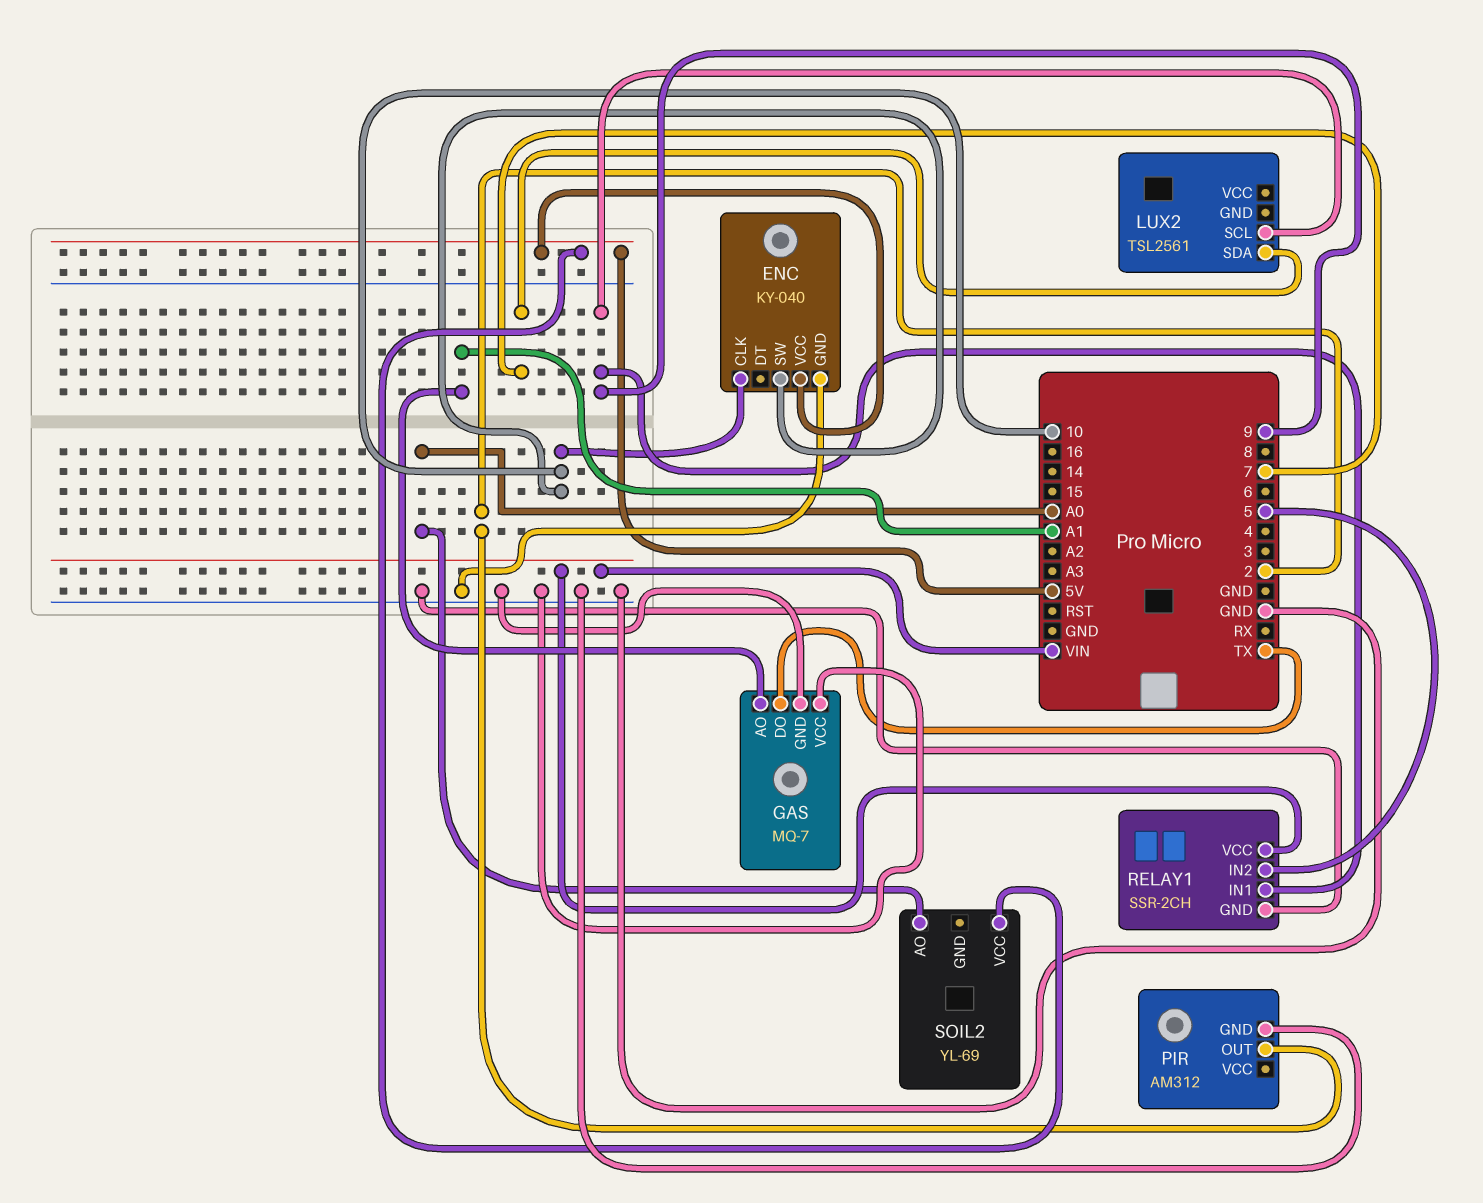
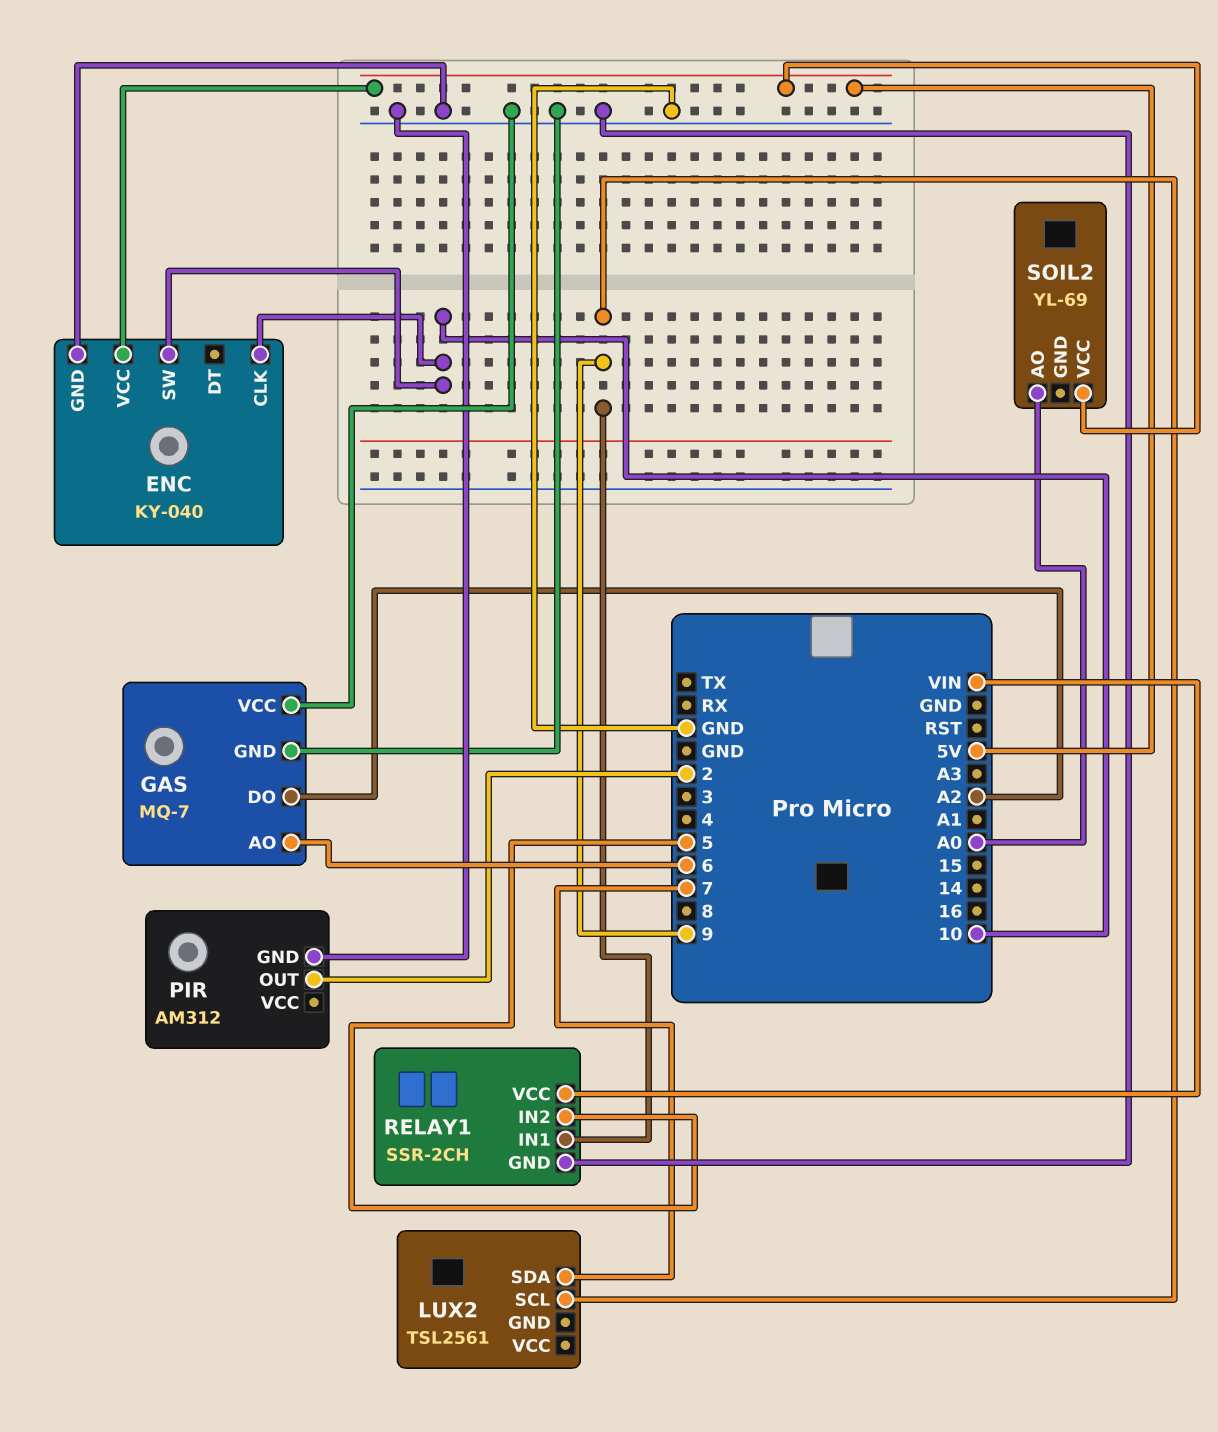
GAS pin AO: A1 -> 6
GAS pin DO: TX -> A2

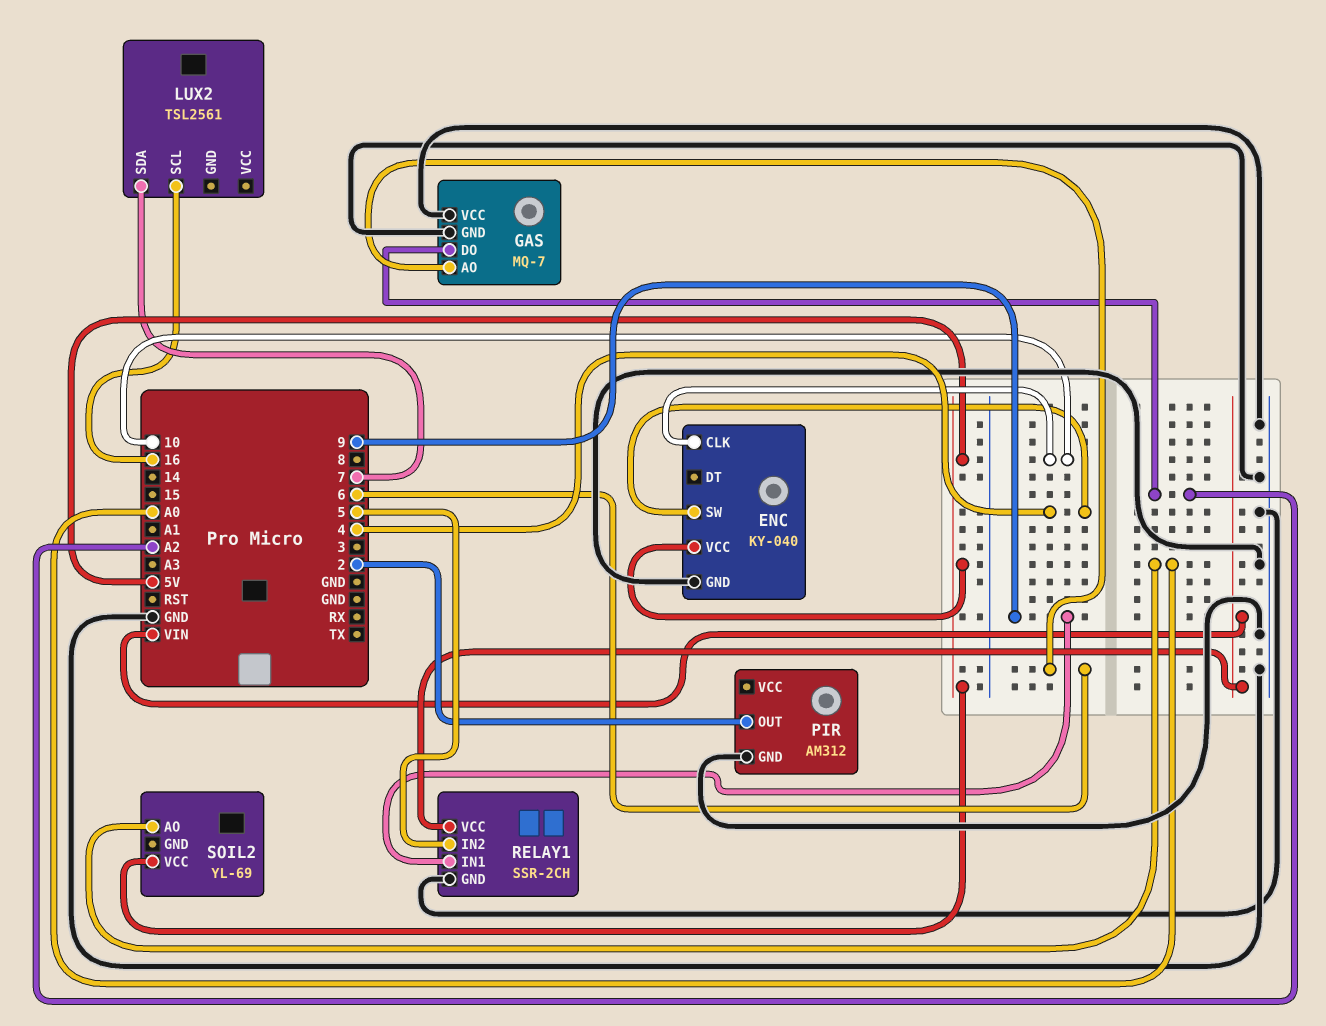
ENC pin SW: 10 -> 4
LUX2 pin SCL: 9 -> 16

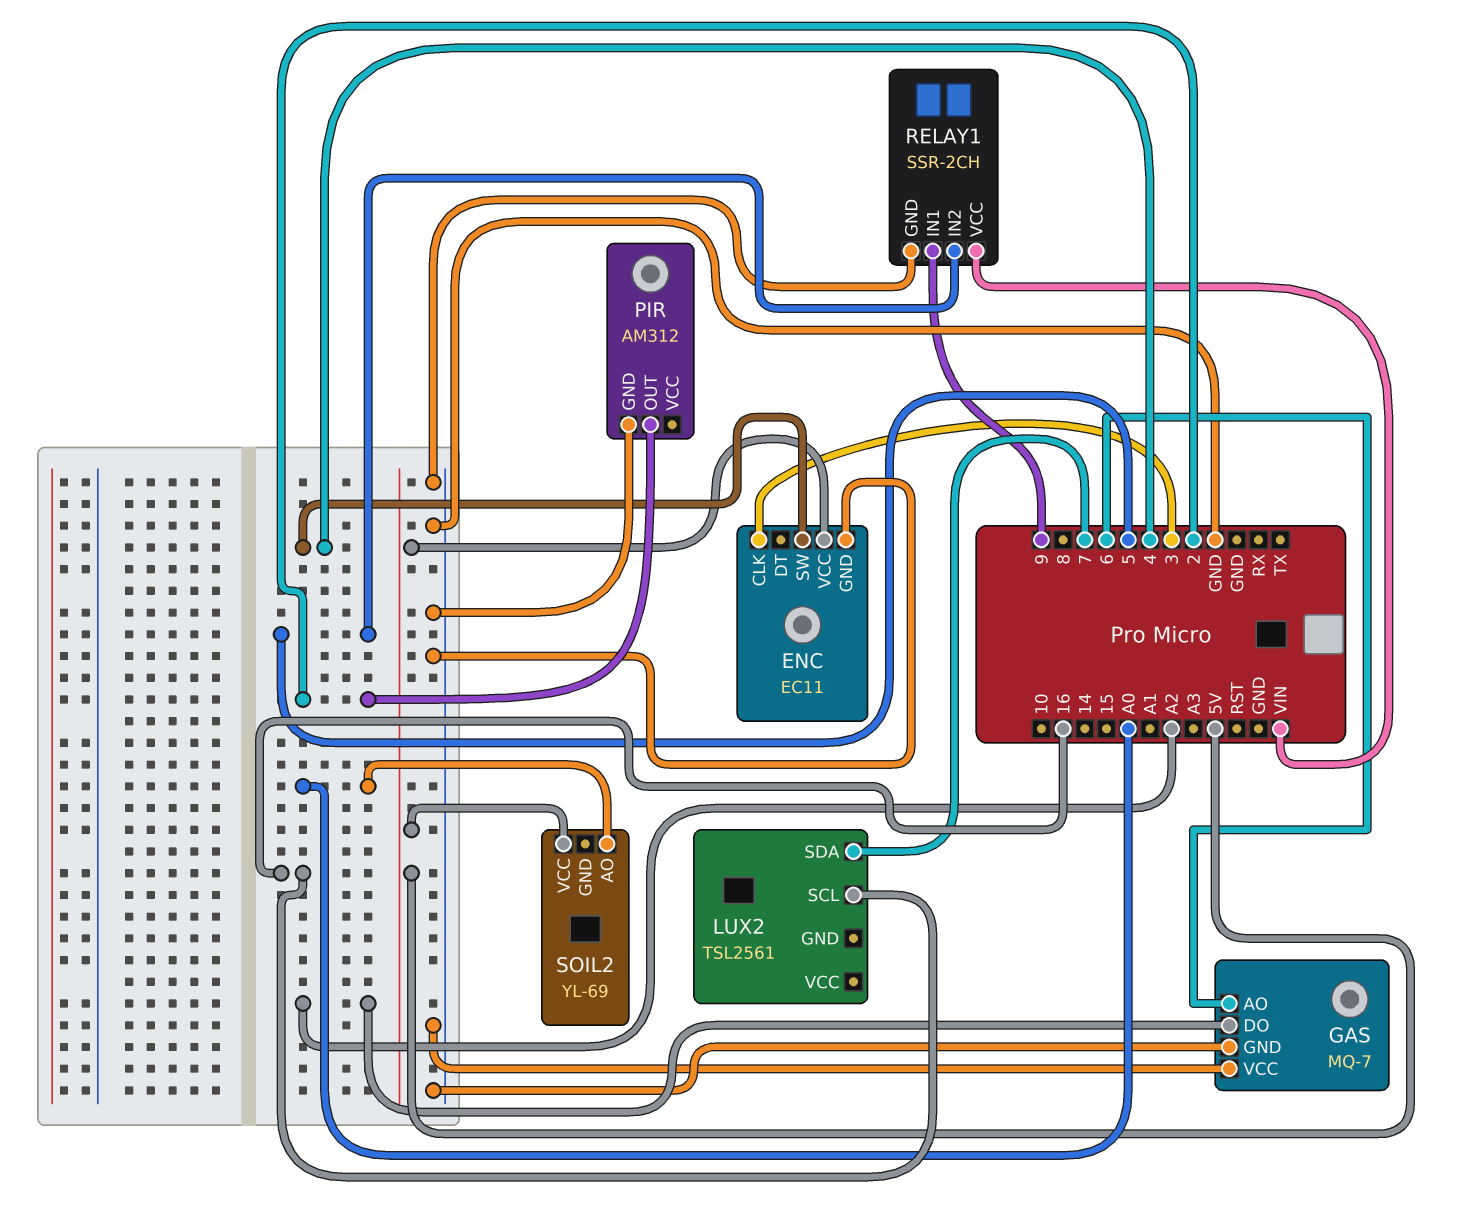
ENC: KY-040 -> EC11
ENC pin CLK: 10 -> 3

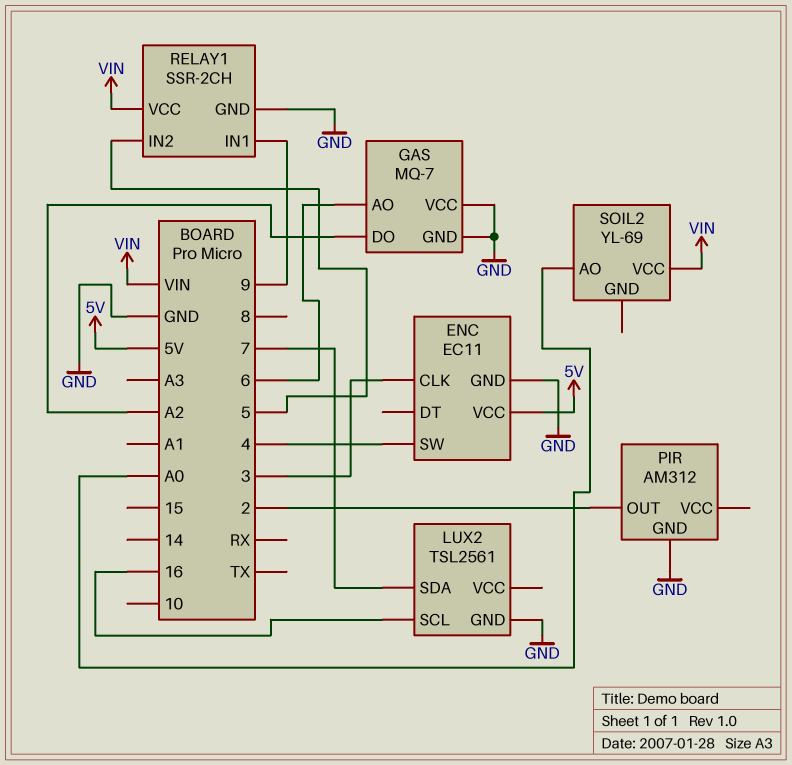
LUX2 pin GND: none -> GND
SOIL2 pin VCC: 5V -> VIN

